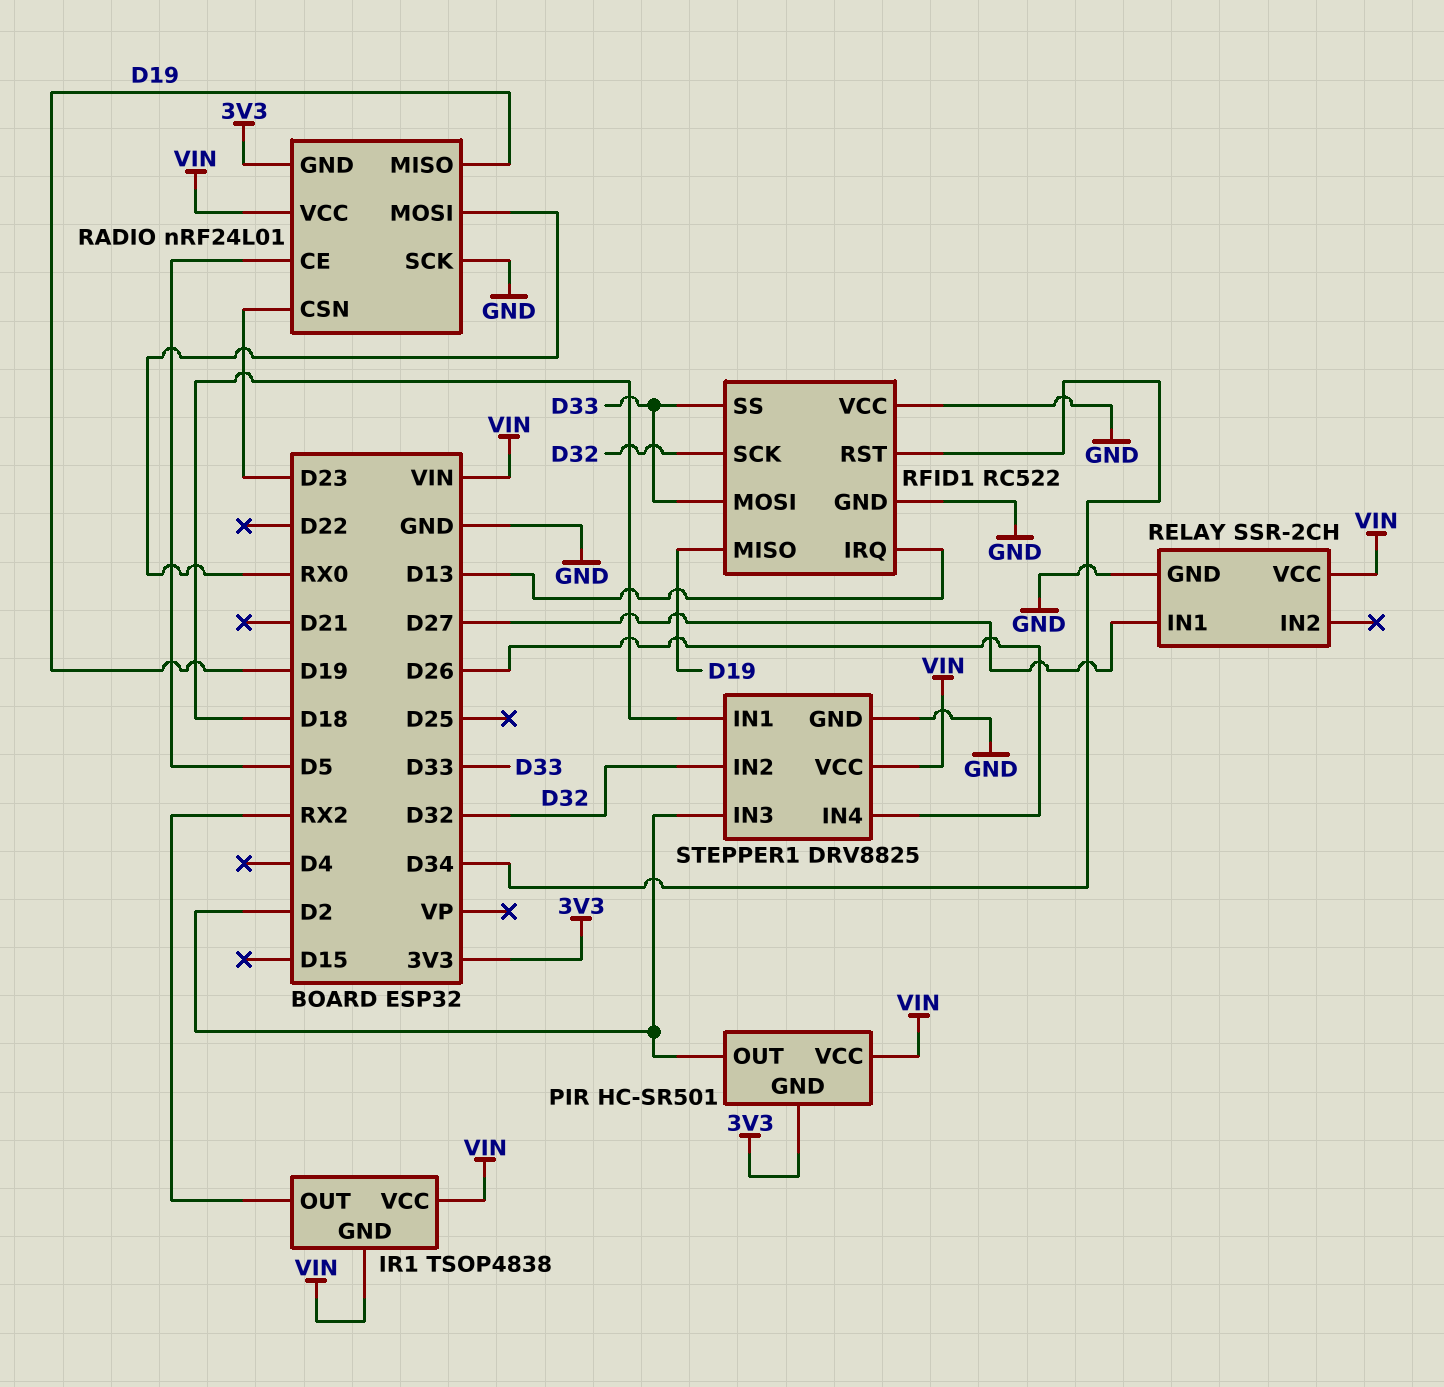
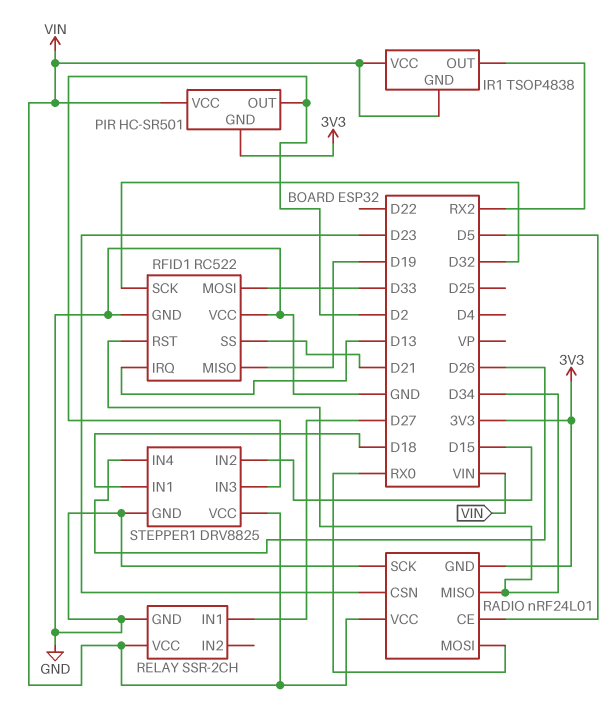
RADIO pin MISO: D19 -> D34
RFID1 pin SS: D33 -> D21
STEPPER1 pin IN2: D32 -> D15

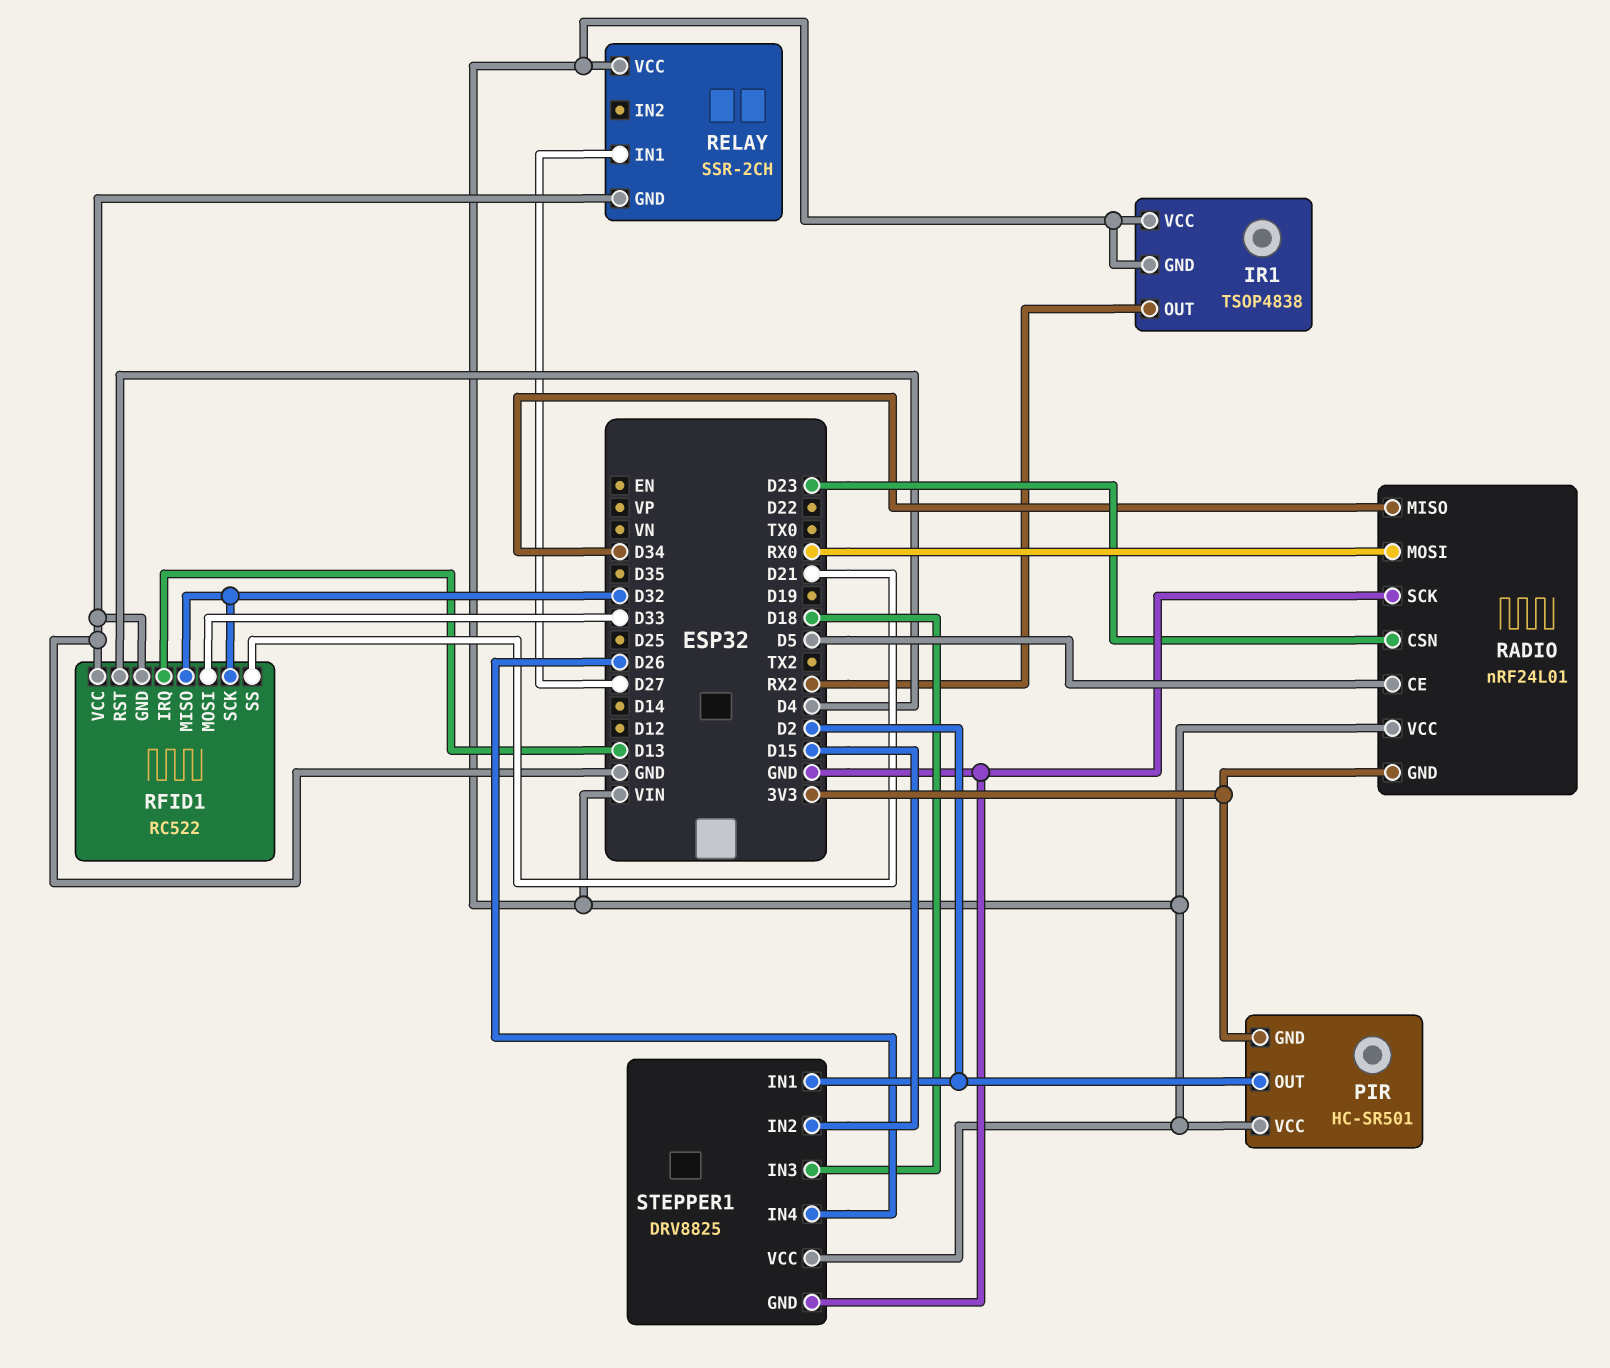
RFID1 pin MISO: D19 -> D32
RFID1 pin RST: D34 -> D4
STEPPER1 pin IN1: D18 -> D2
STEPPER1 pin IN3: D2 -> D18

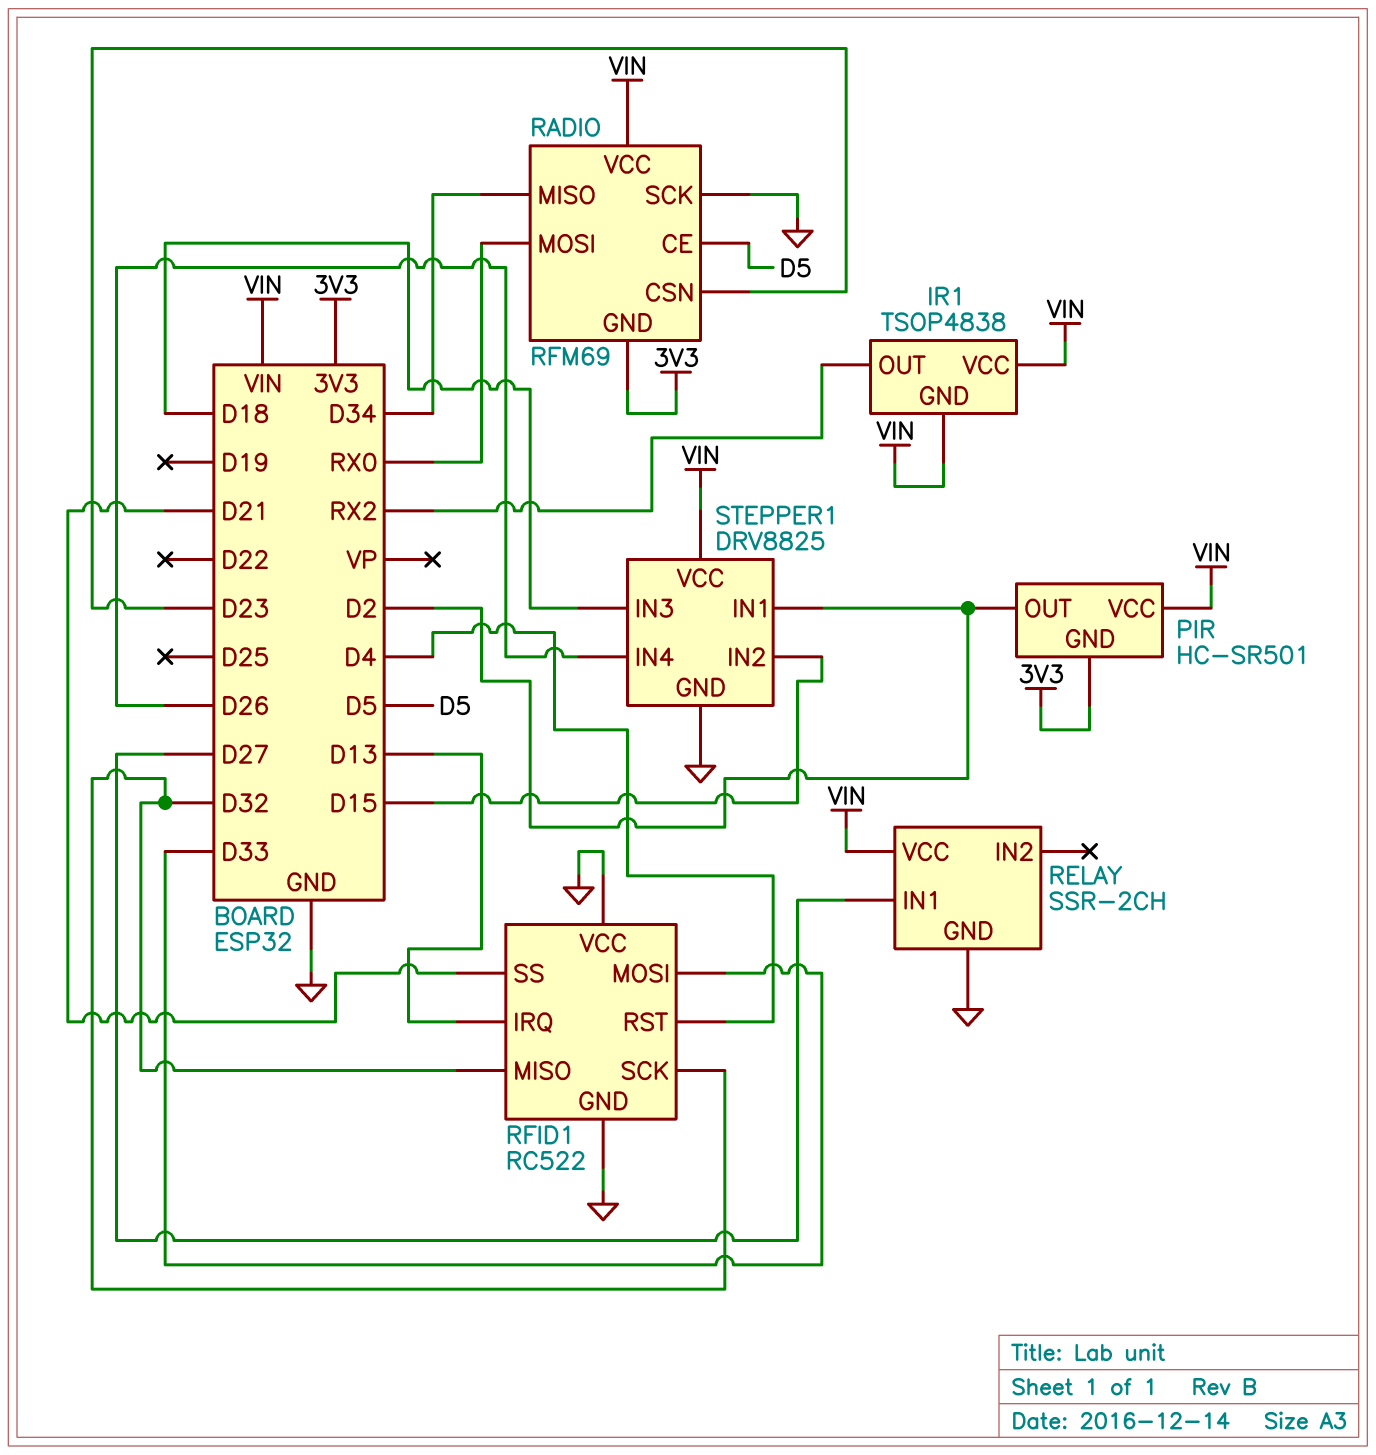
RADIO: nRF24L01 -> RFM69

